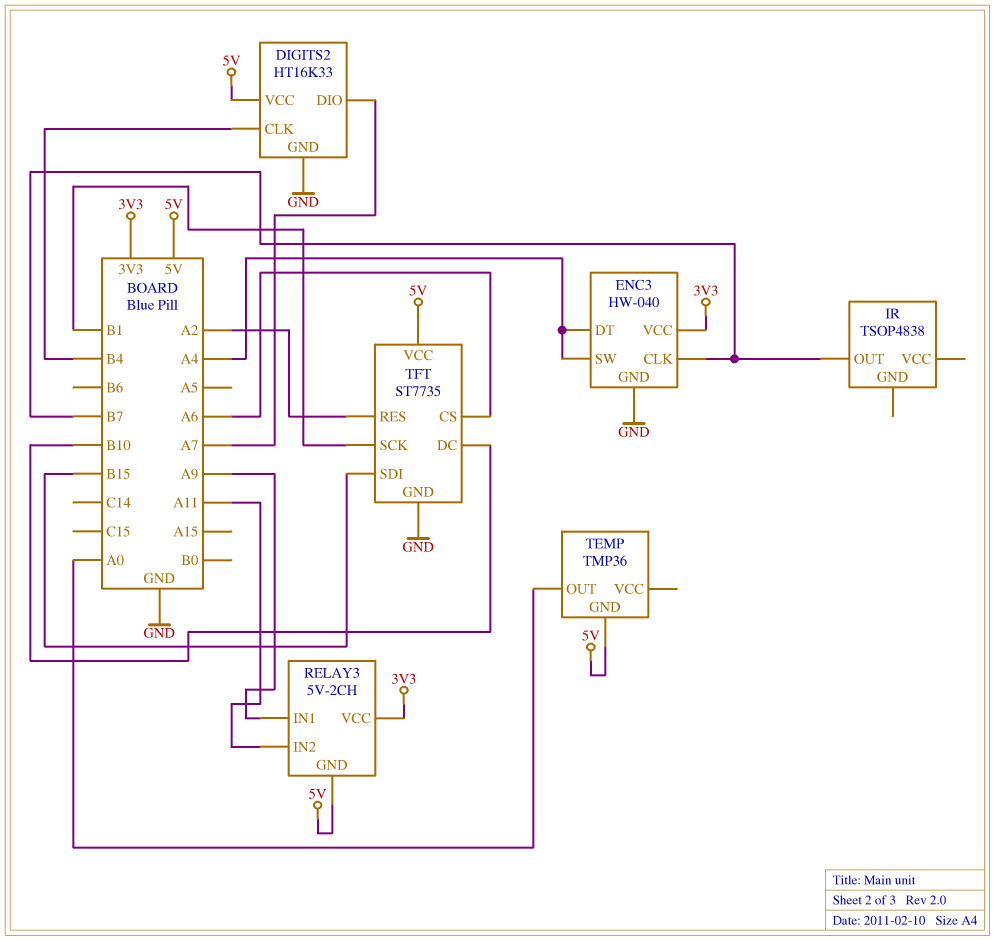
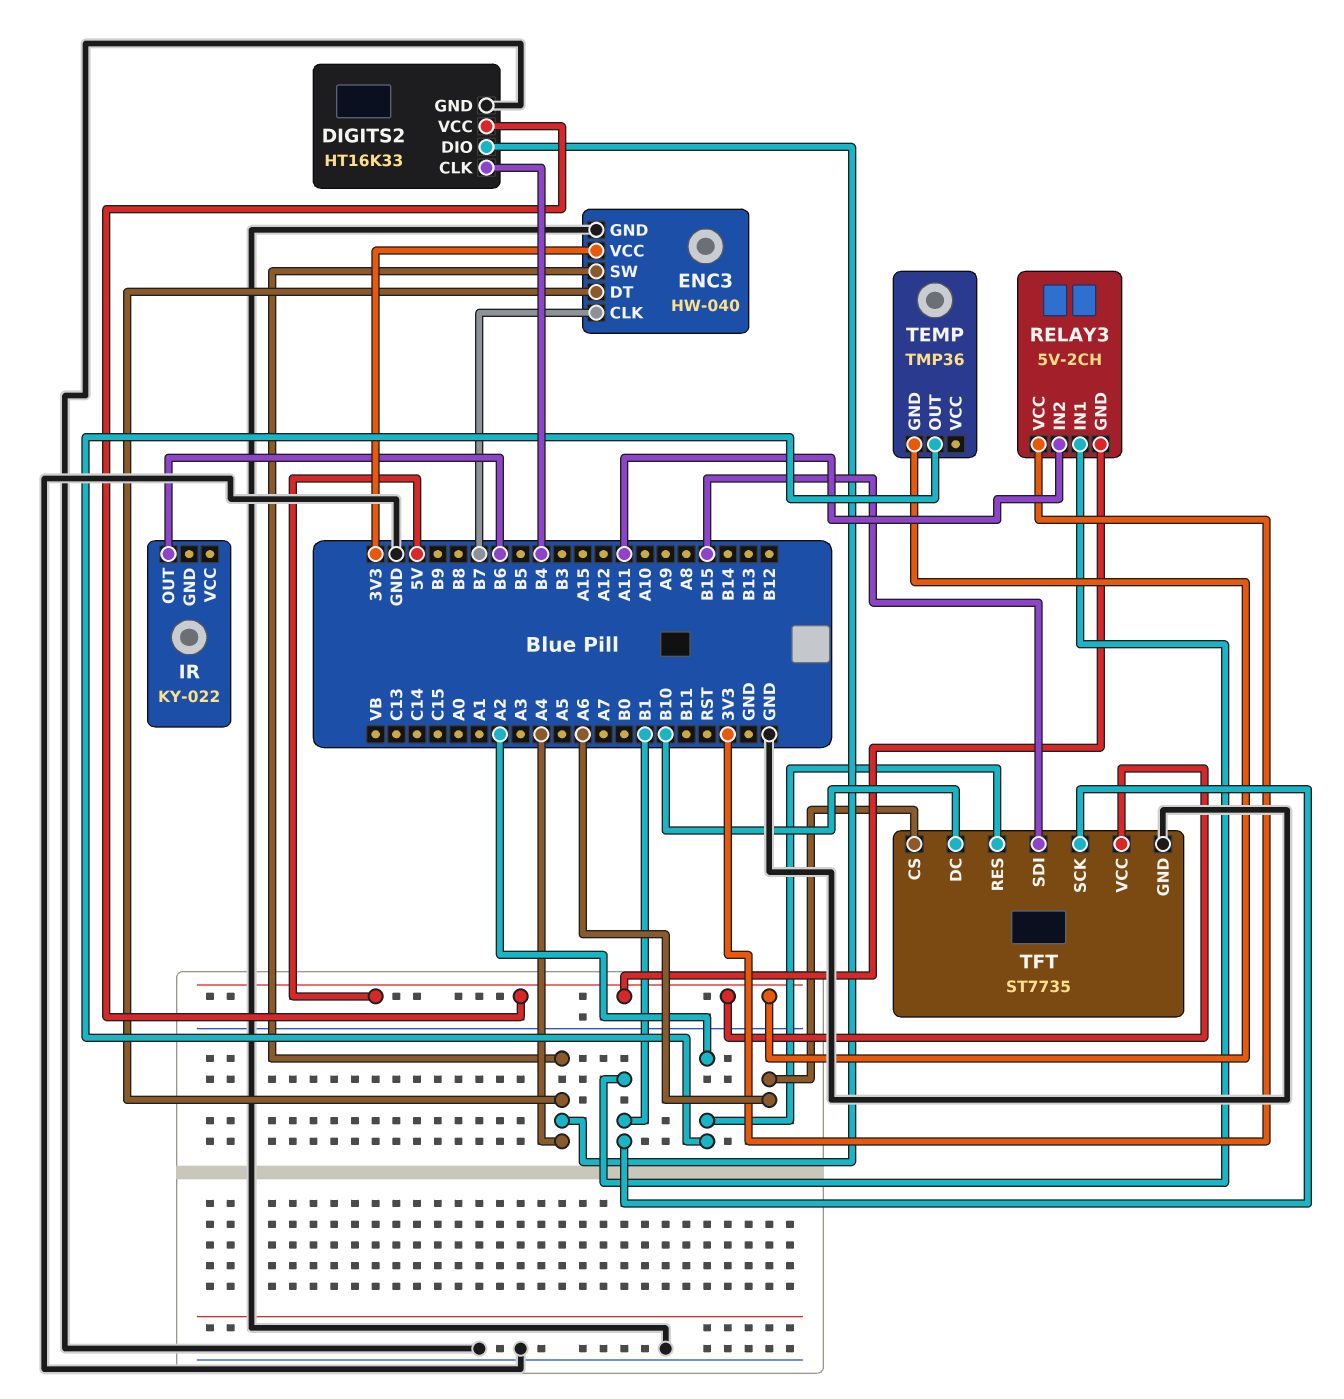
DIGITS2 pin DIO: A7 -> A4
IR: TSOP4838 -> KY-022
IR pin OUT: B7 -> B6
RELAY3 pin IN1: A9 -> B1
TEMP pin OUT: A0 -> A2

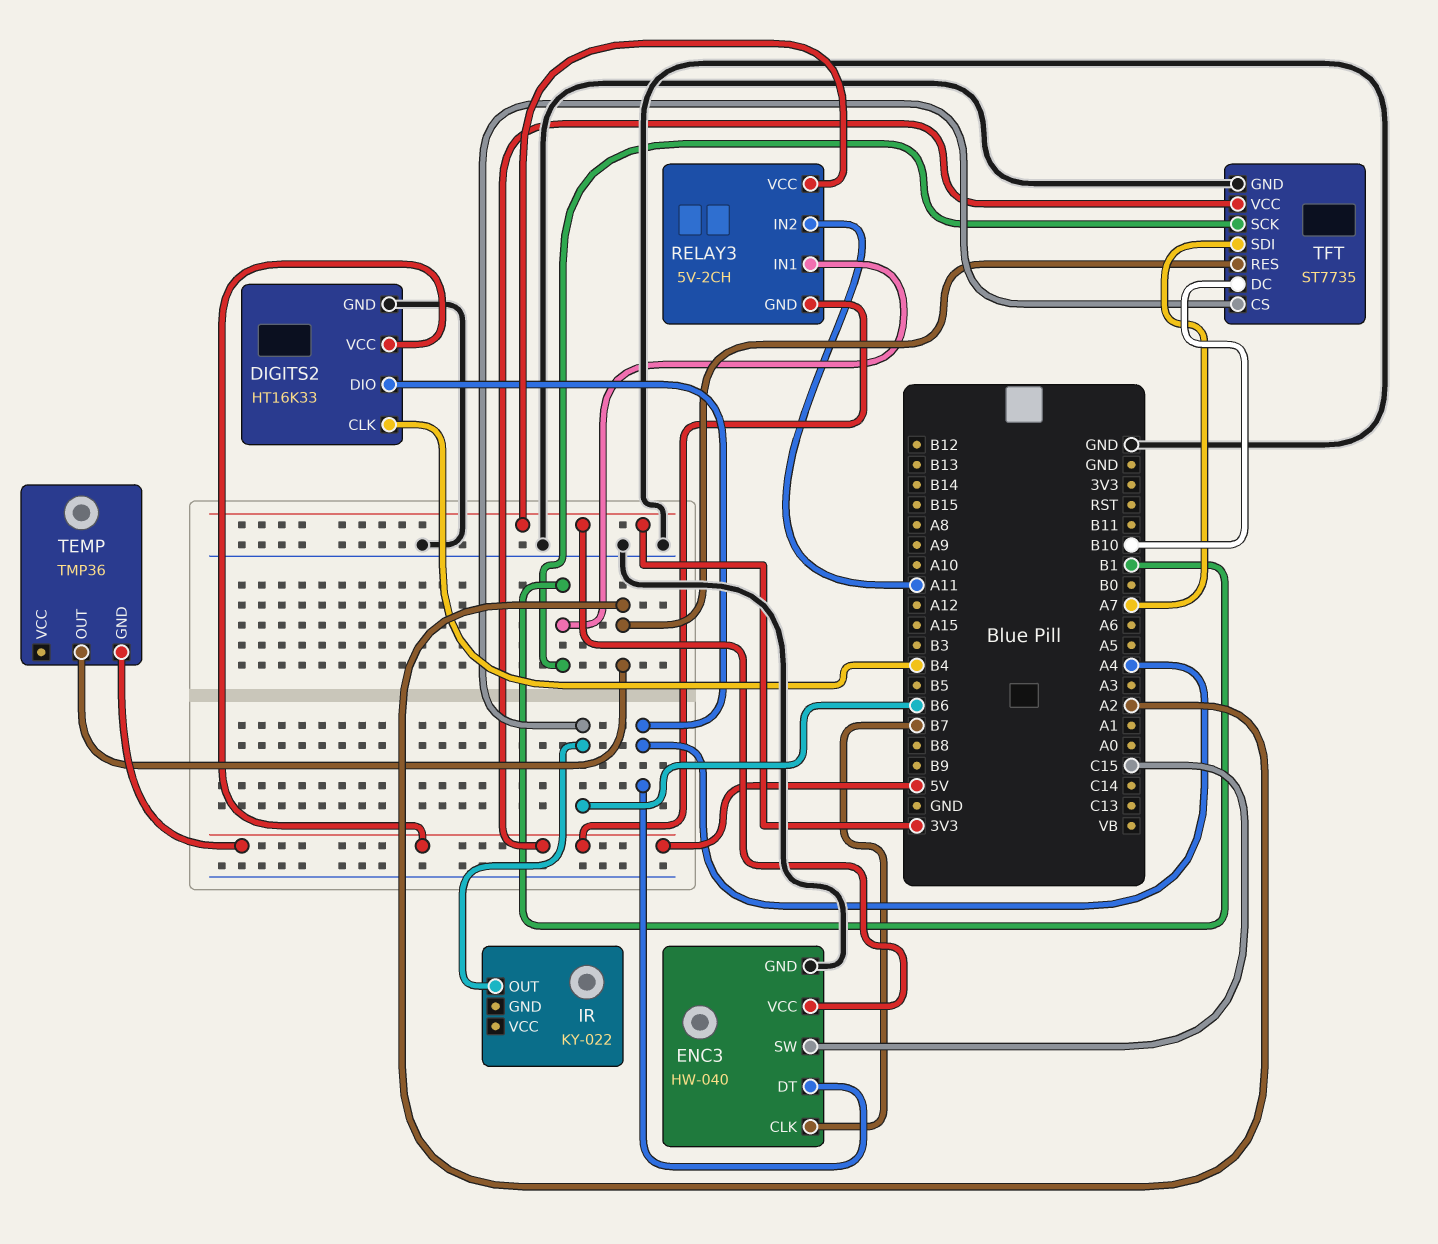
ENC3 pin SW: A4 -> C15
TFT pin CS: A6 -> B6
TFT pin SDI: B15 -> A7

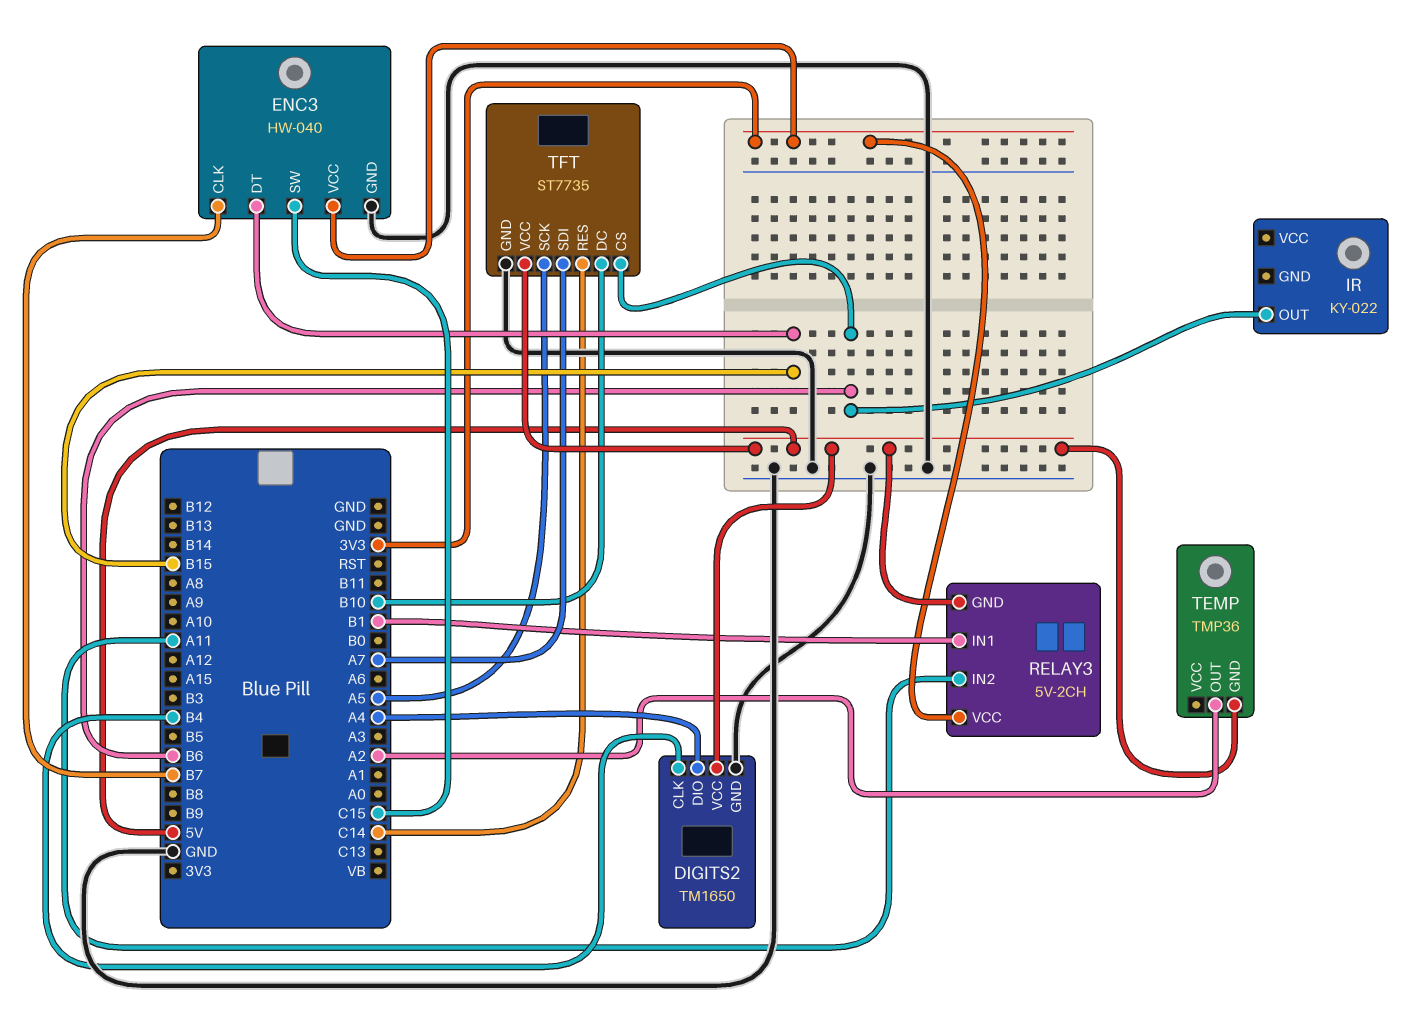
DIGITS2: HT16K33 -> TM1650
ENC3 pin DT: A4 -> B15
TFT pin RES: A2 -> C14
TFT pin SCK: B1 -> A5

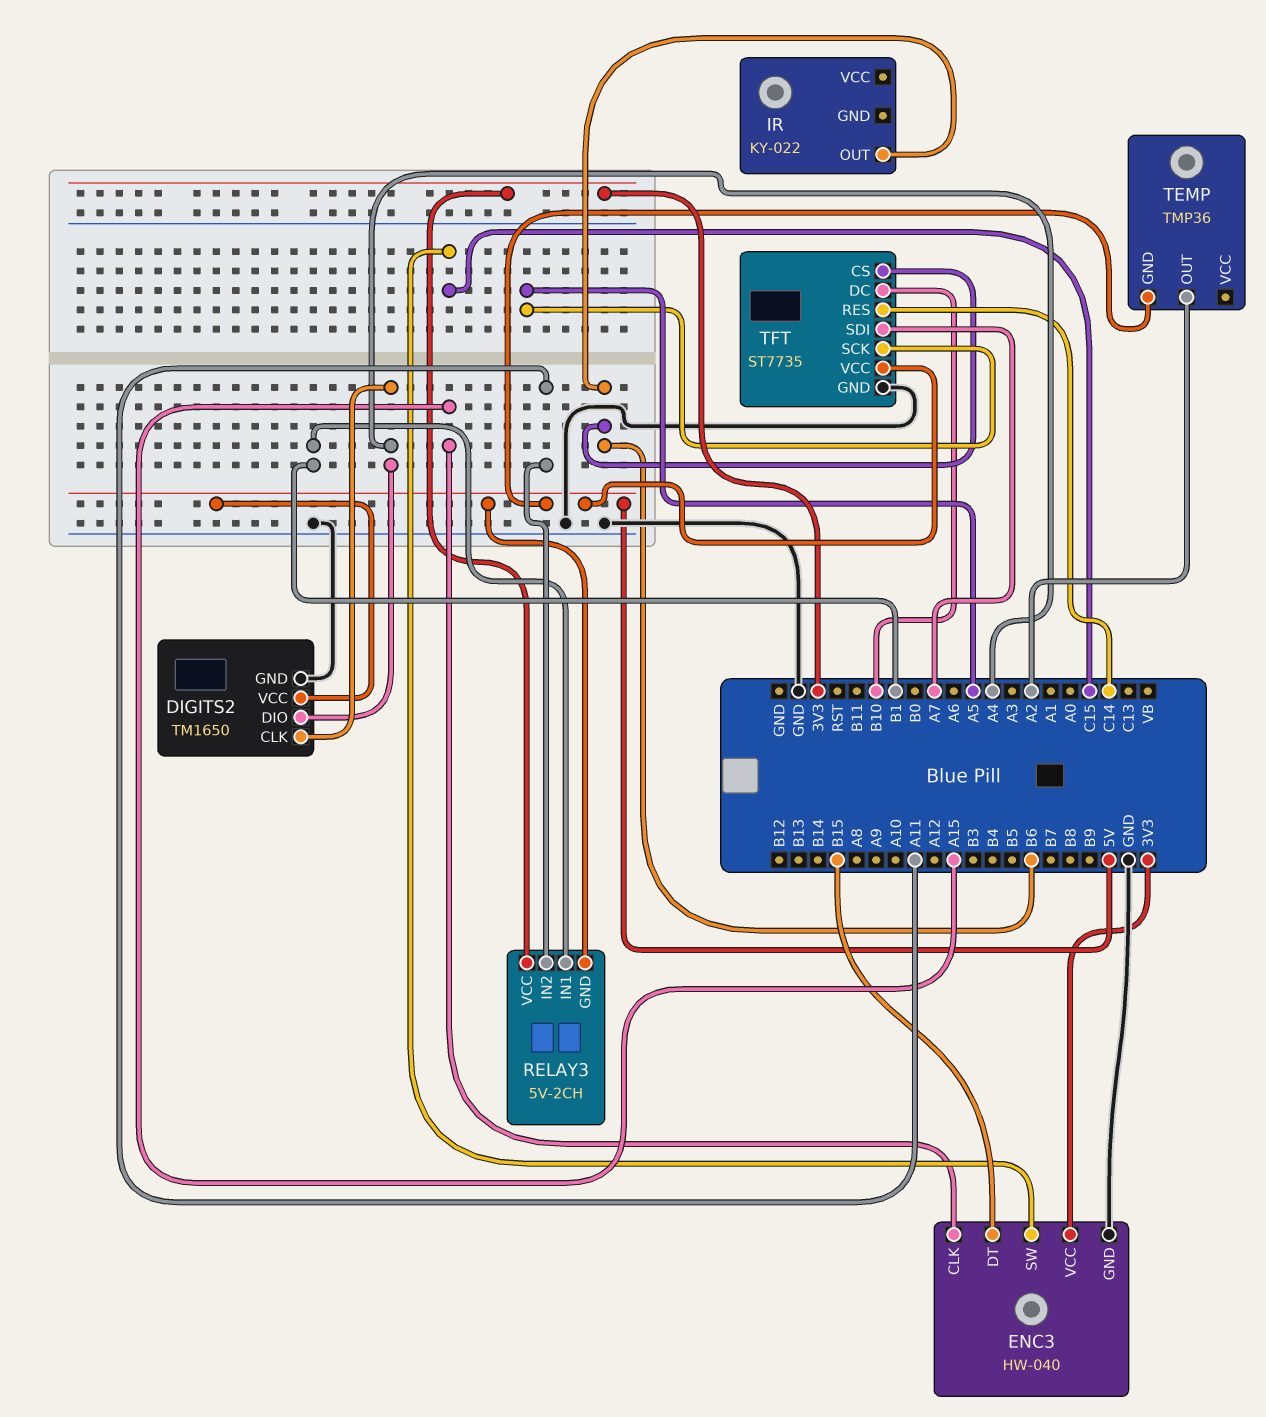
DIGITS2 pin CLK: B4 -> A4
ENC3 pin CLK: B7 -> A15

